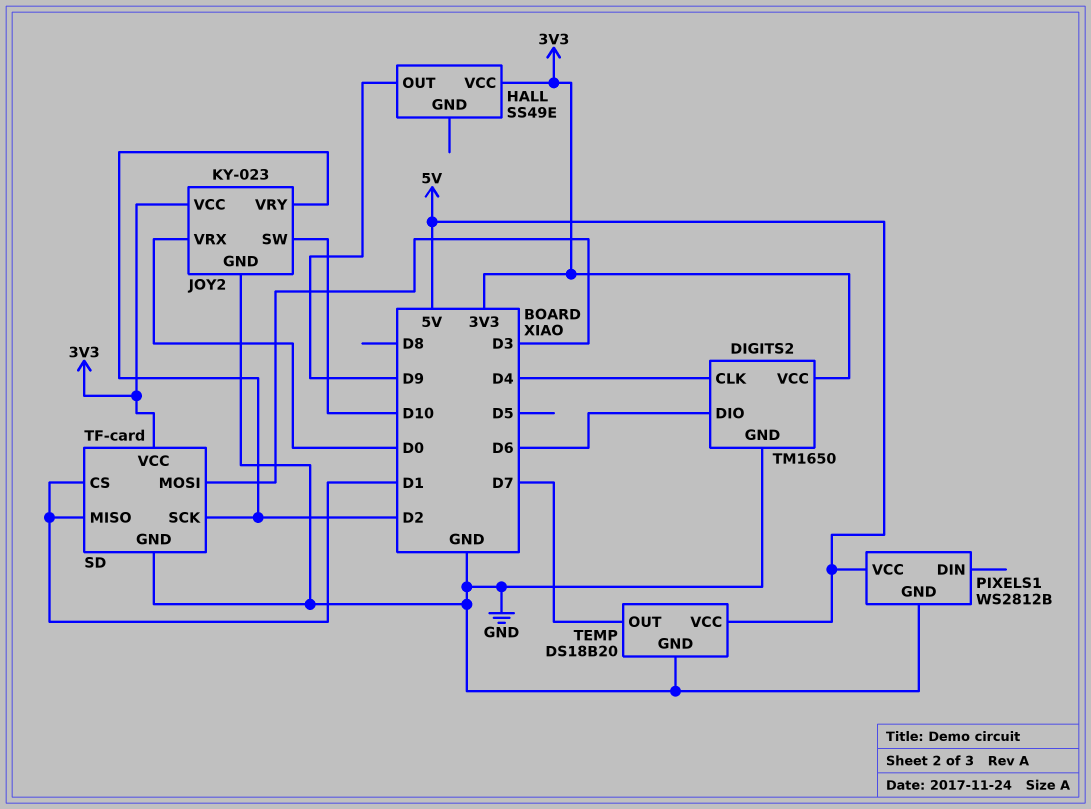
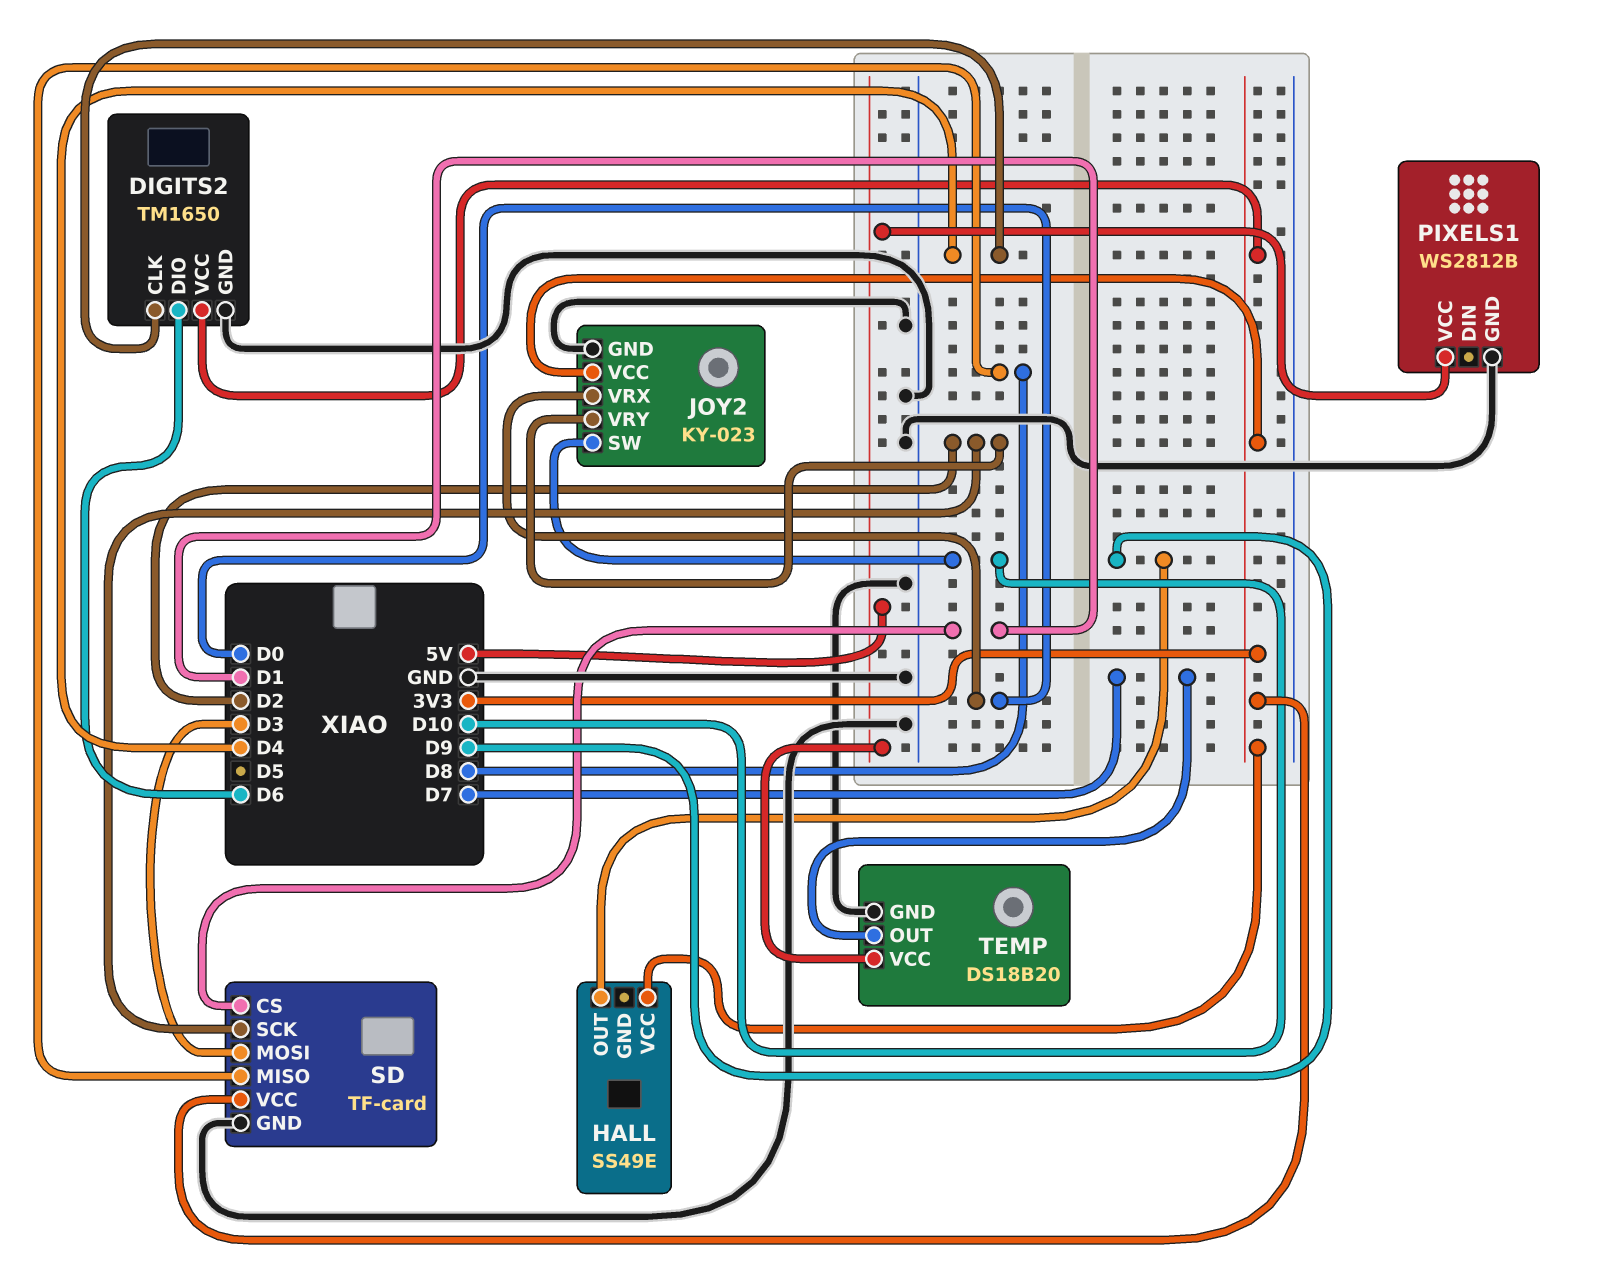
SD pin MISO: D1 -> D8

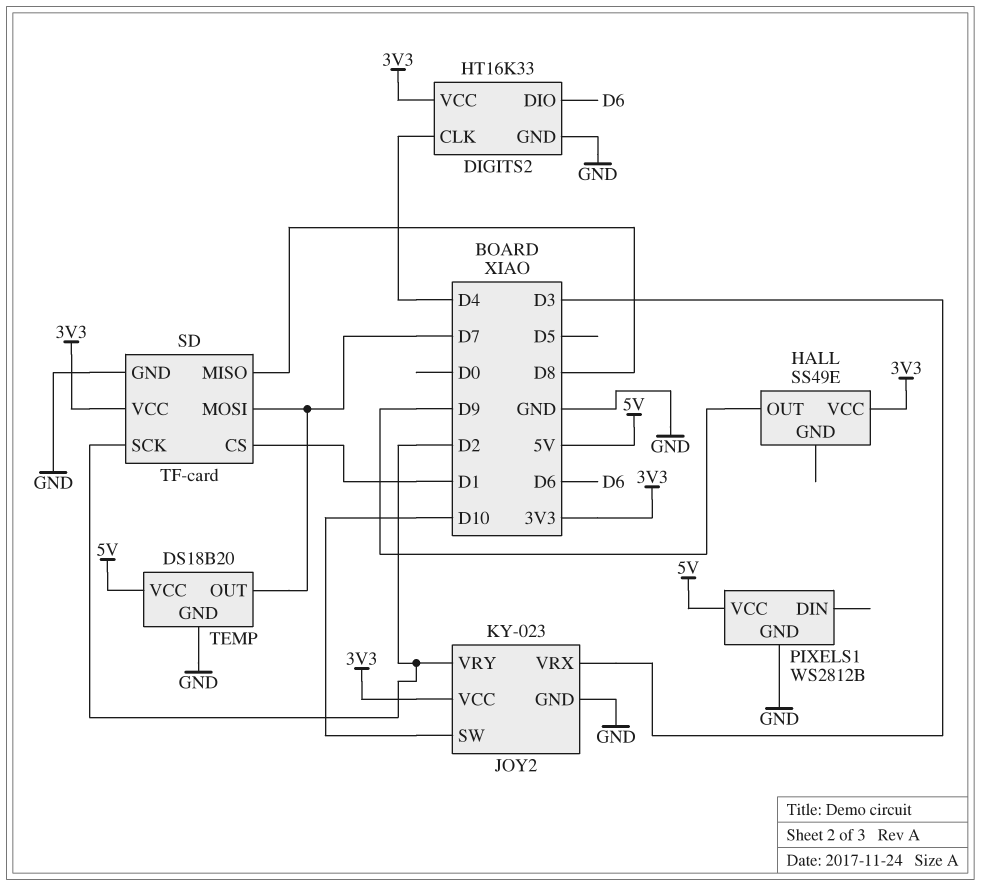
DIGITS2: TM1650 -> HT16K33
JOY2 pin VRX: D0 -> D3
SD pin MOSI: D3 -> D7

